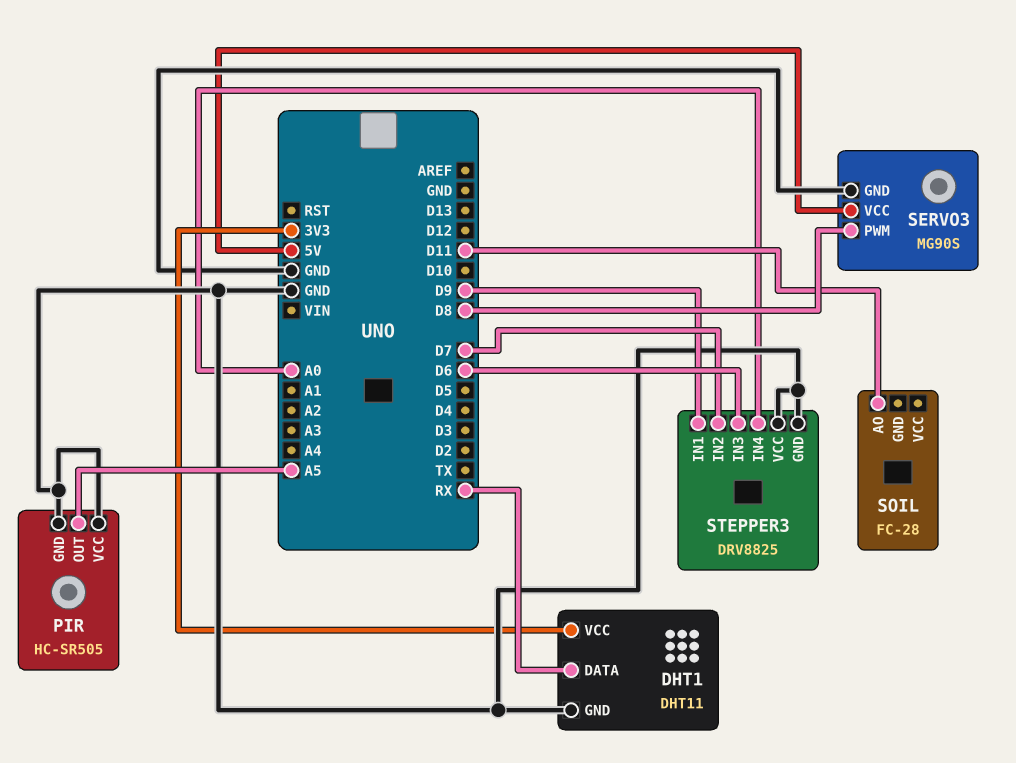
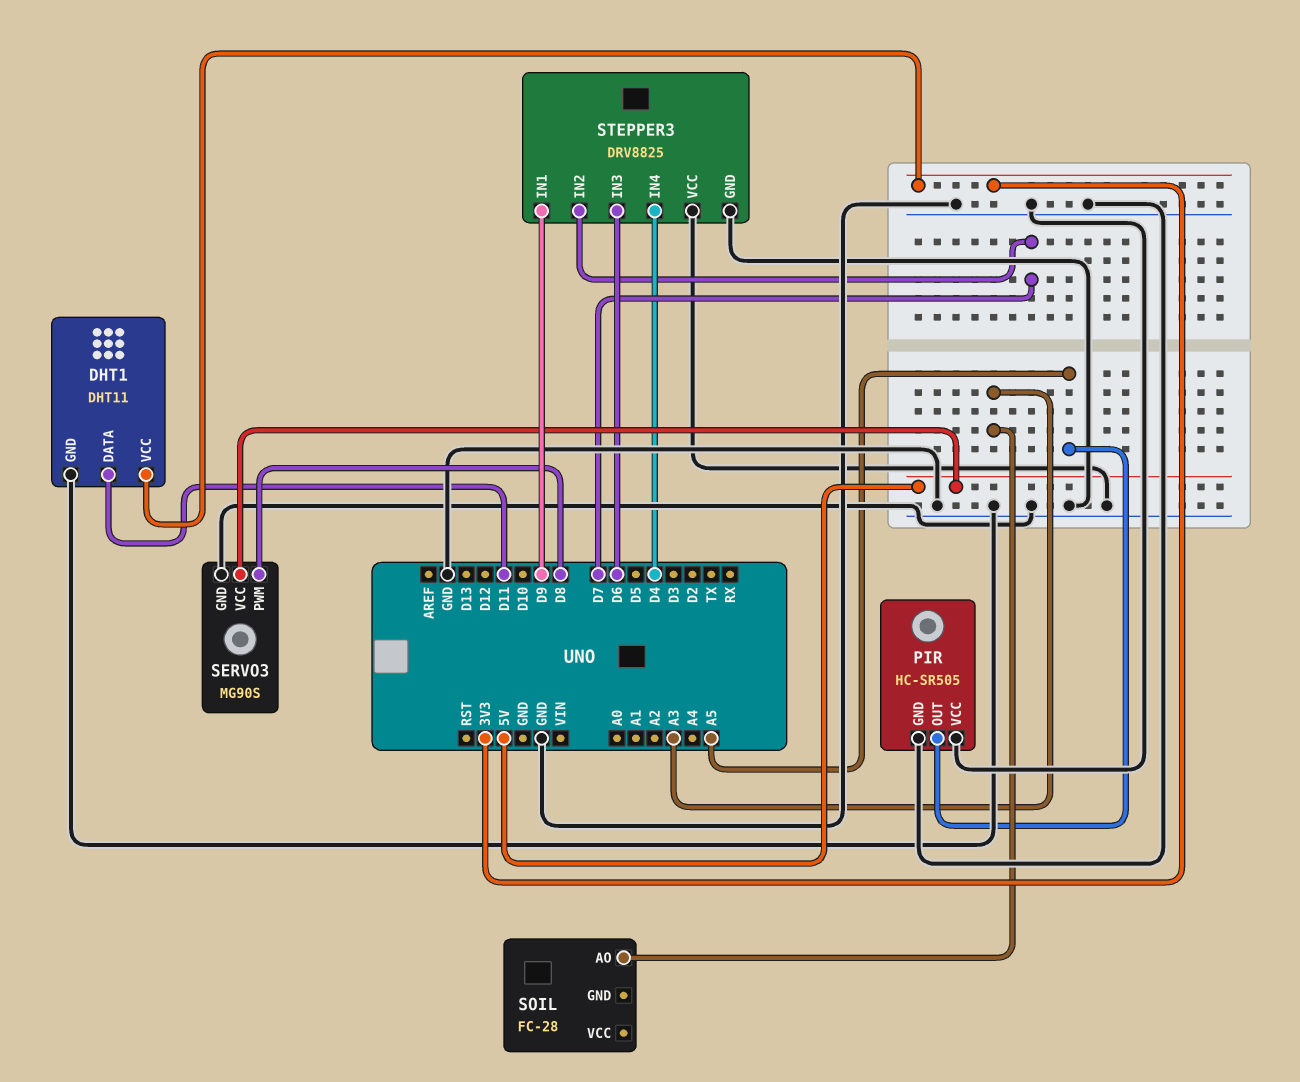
DHT1 pin DATA: RX -> D11
SOIL pin AO: D11 -> A3
STEPPER3 pin IN4: A0 -> D4

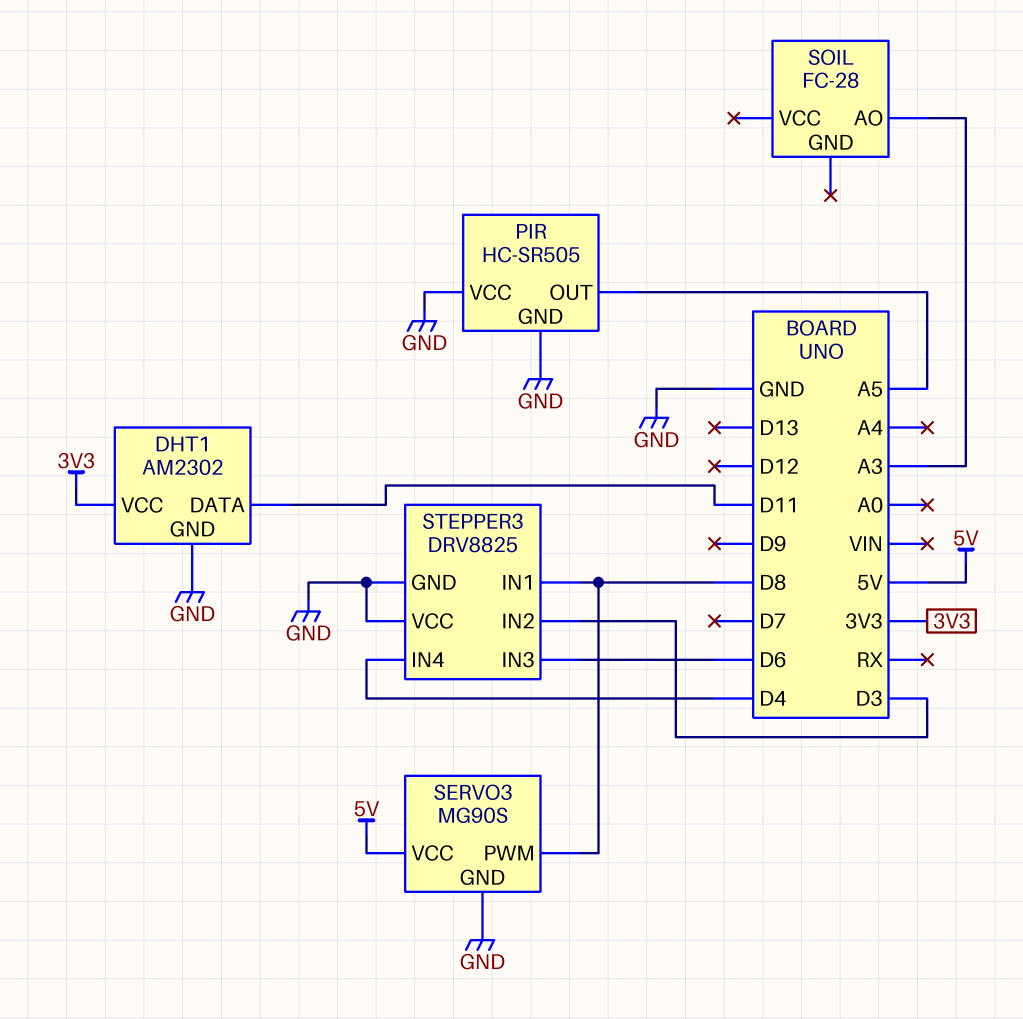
DHT1: DHT11 -> AM2302
STEPPER3 pin IN1: D9 -> D8
STEPPER3 pin IN2: D7 -> D3

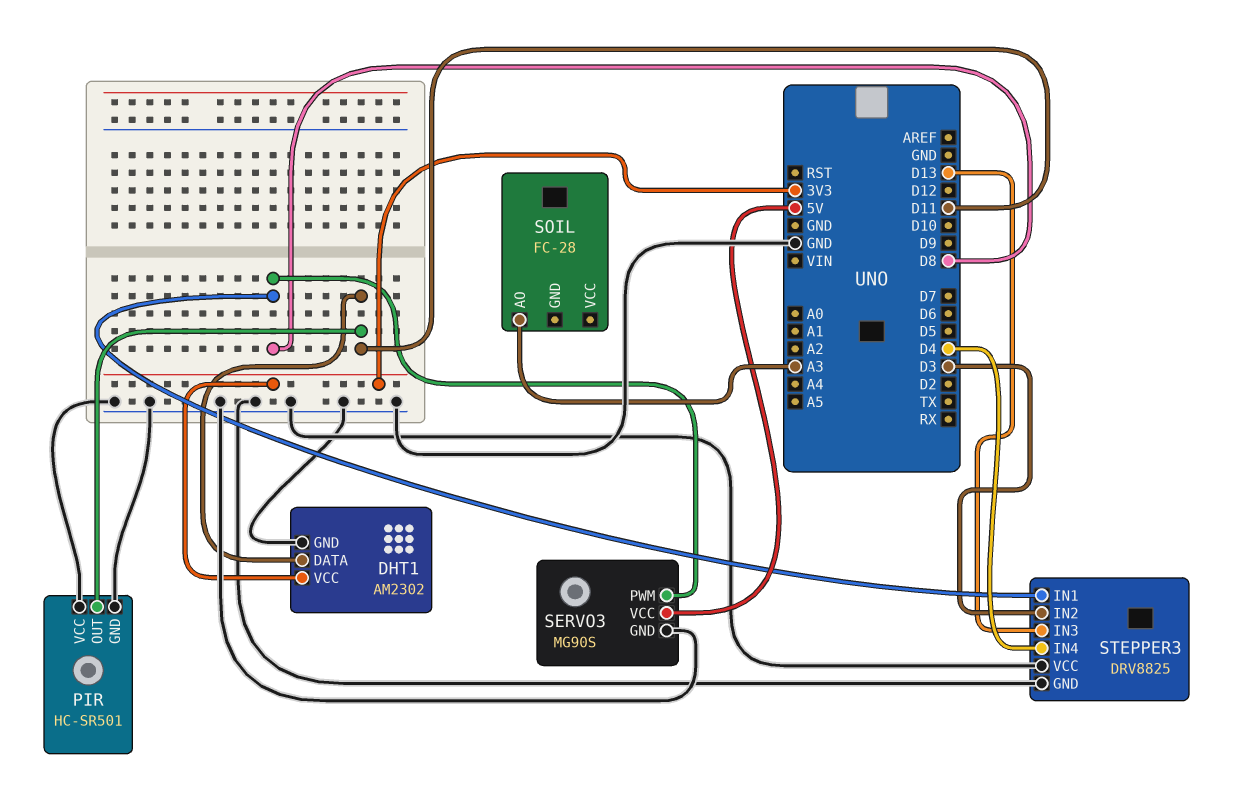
PIR: HC-SR505 -> HC-SR501
PIR pin OUT: A5 -> D11
STEPPER3 pin IN3: D6 -> D13

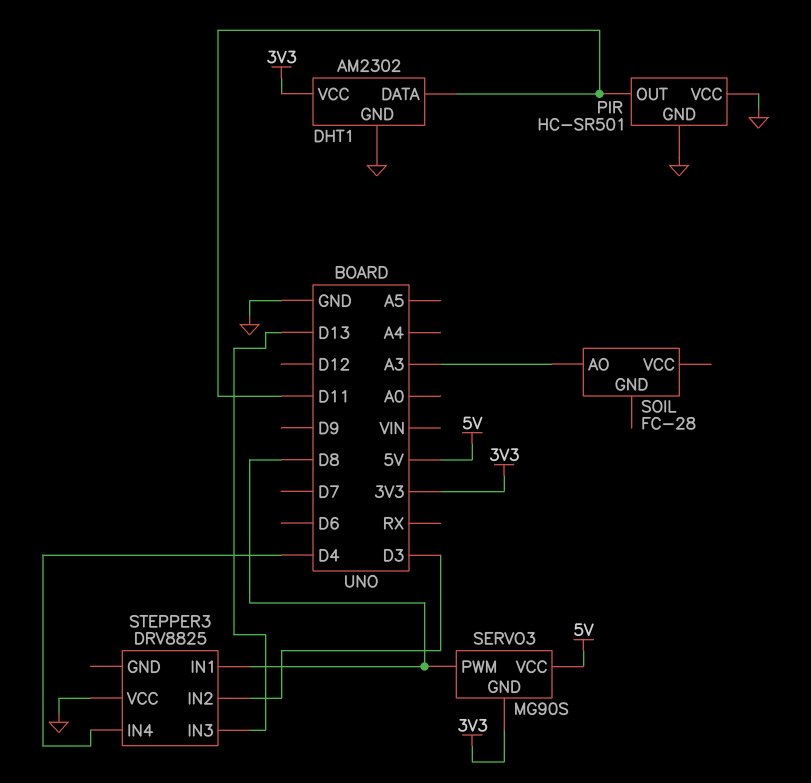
SERVO3 pin GND: GND -> 3V3
STEPPER3 pin GND: GND -> none

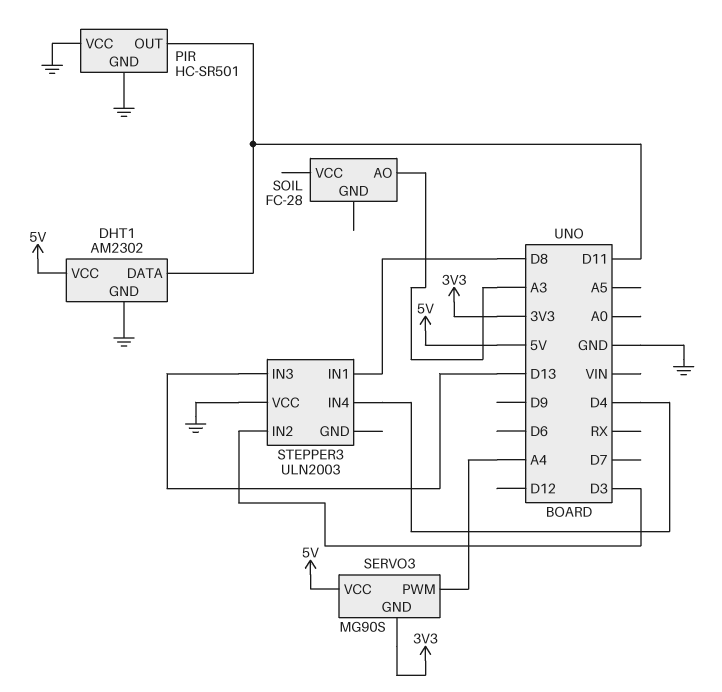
DHT1 pin VCC: 3V3 -> 5V
SERVO3 pin PWM: D8 -> A4
STEPPER3: DRV8825 -> ULN2003

